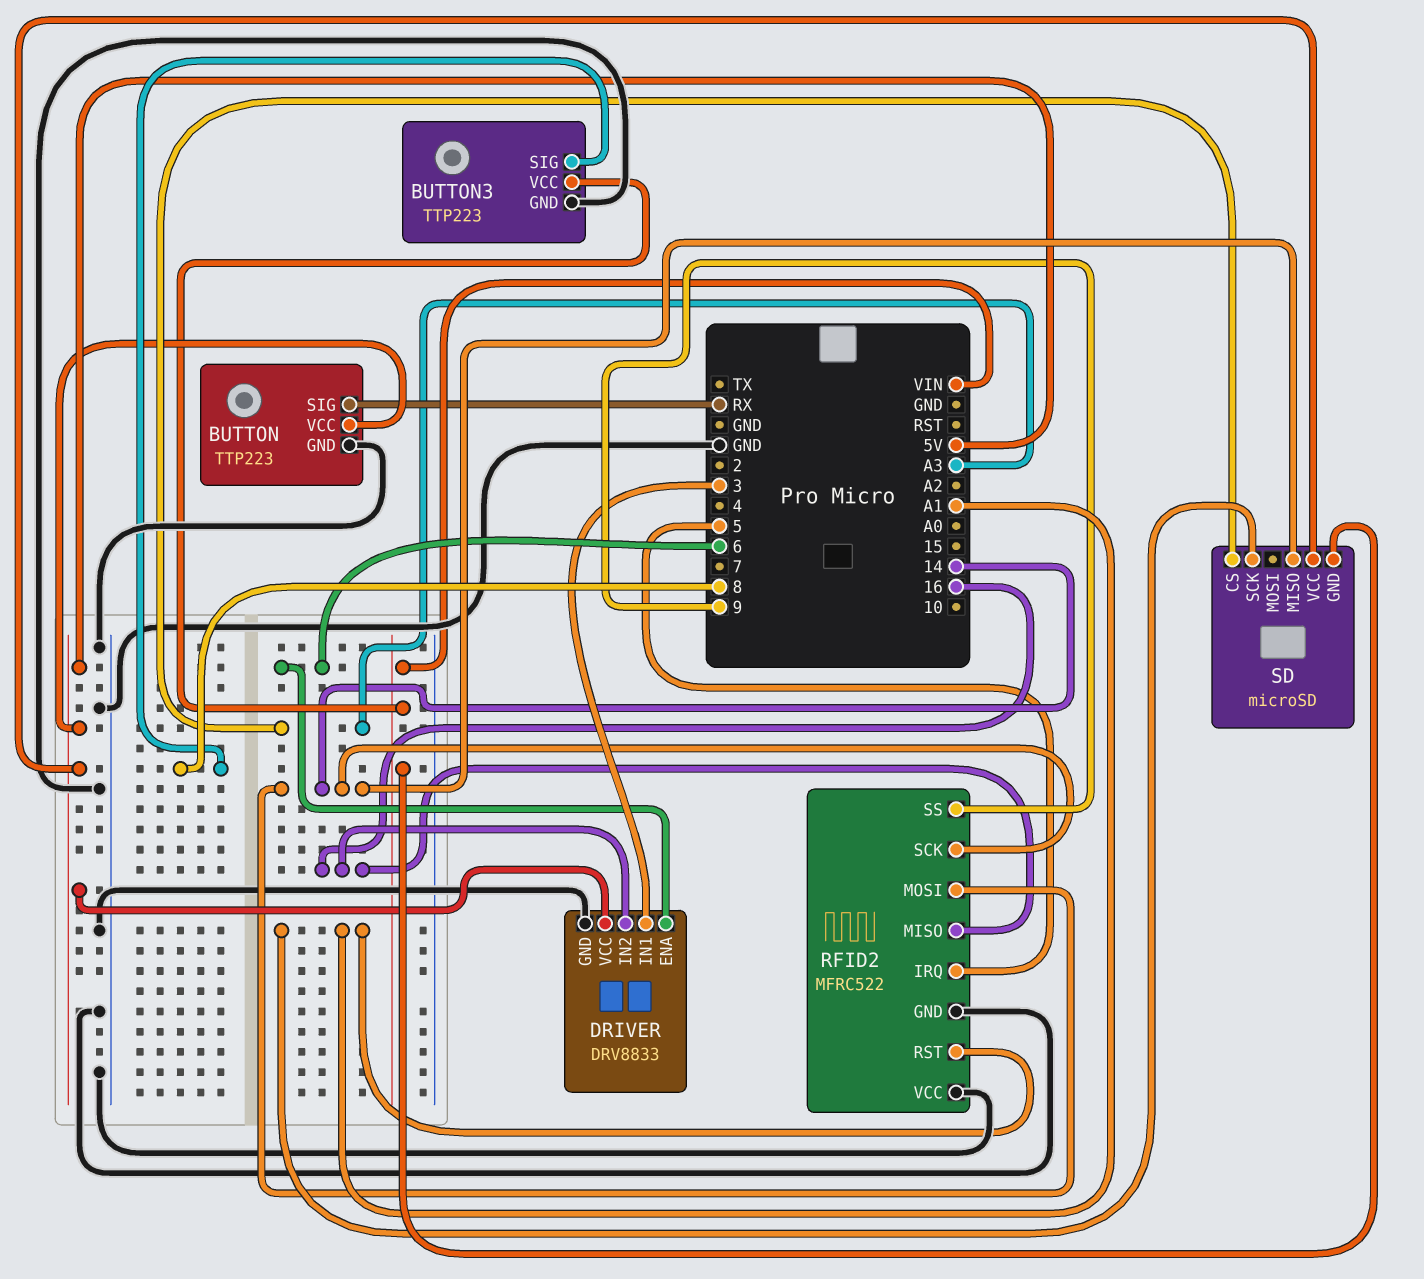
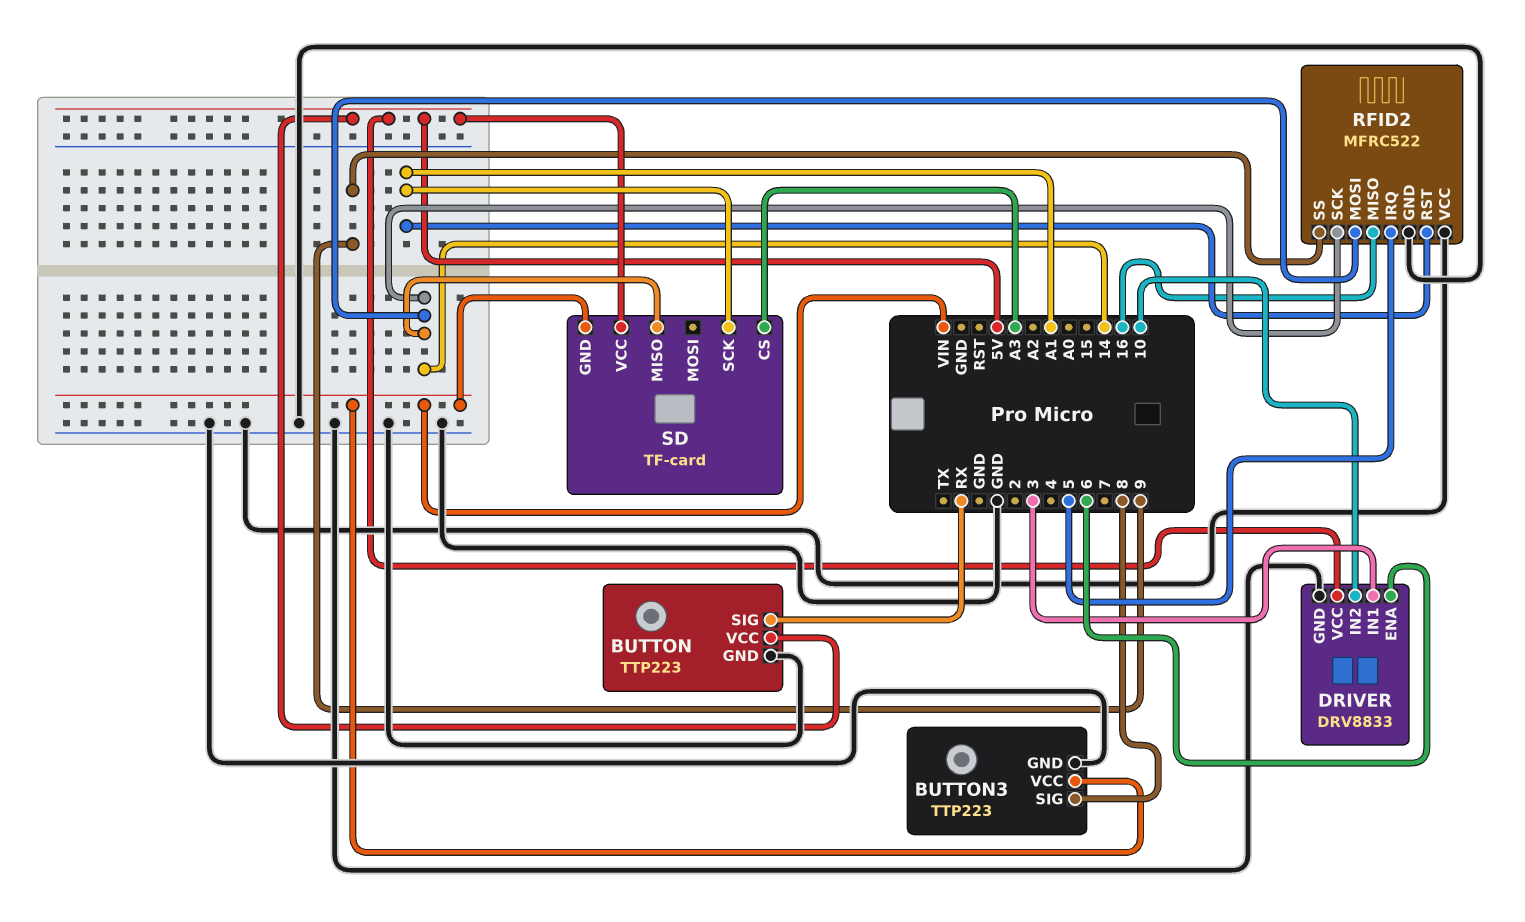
DRIVER pin IN2: 16 -> 10
SD: microSD -> TF-card

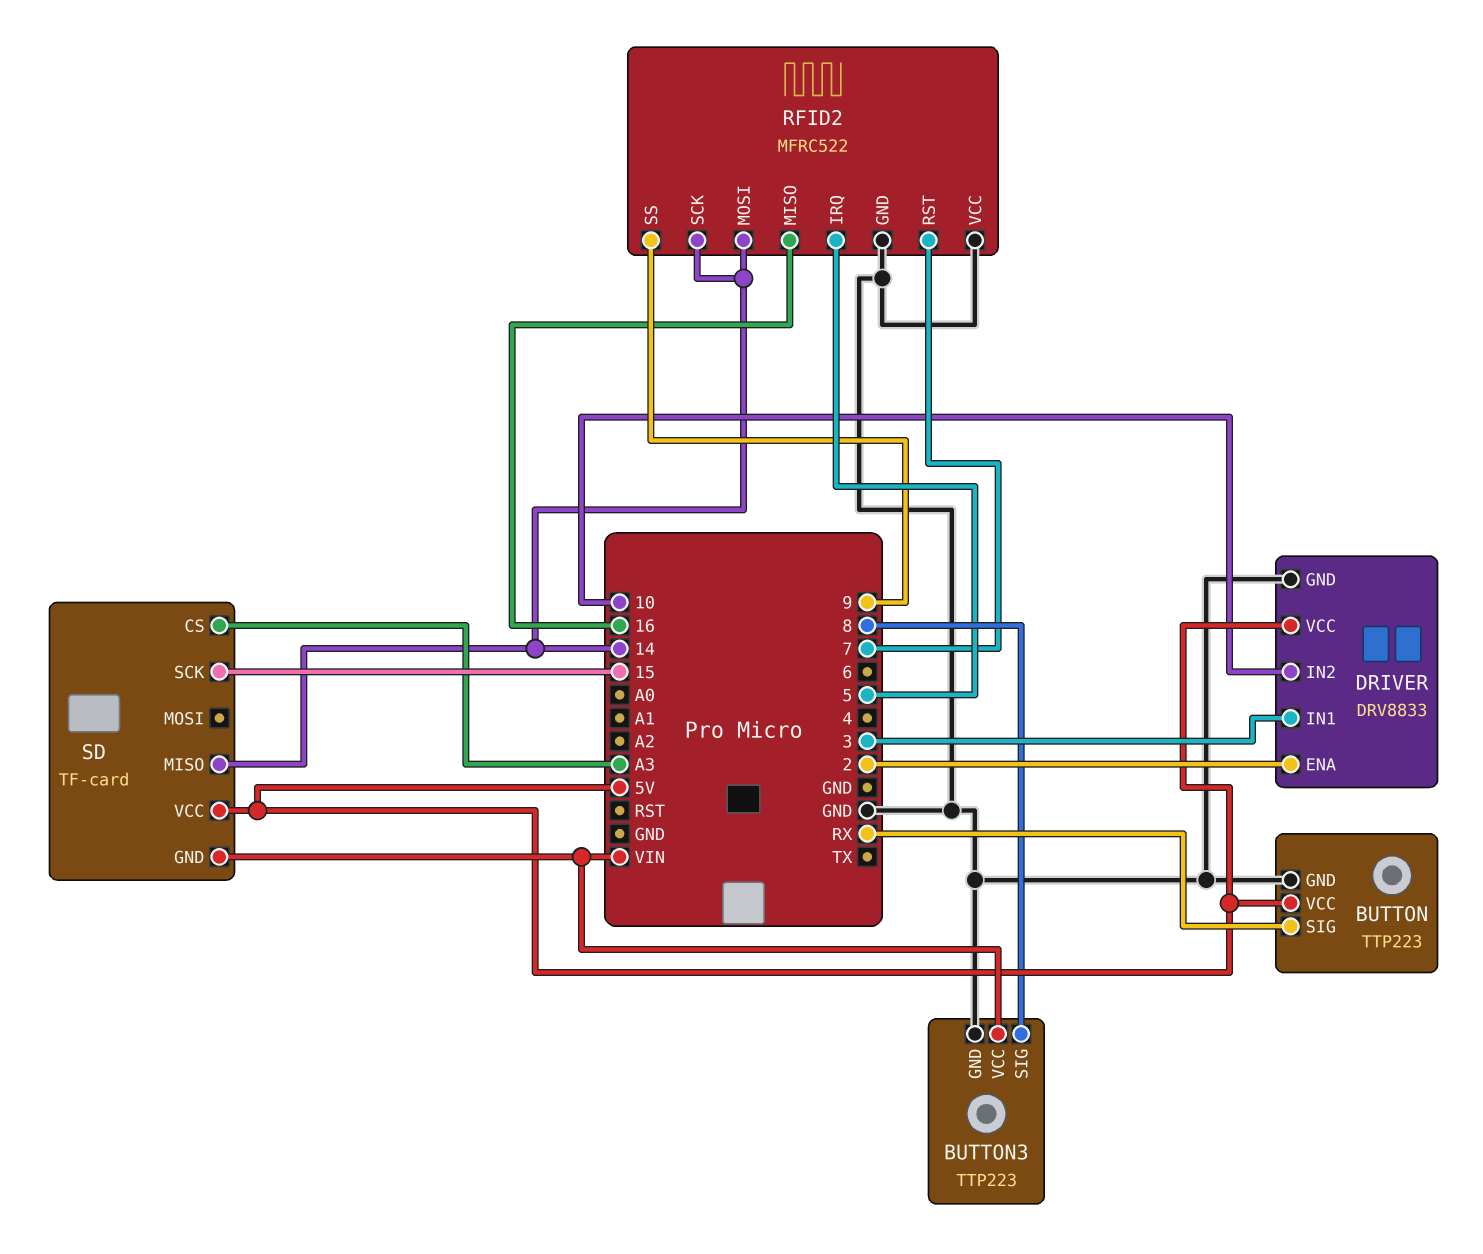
DRIVER pin ENA: 6 -> 2
RFID2 pin RST: A1 -> 7
SD pin SCK: A1 -> 15

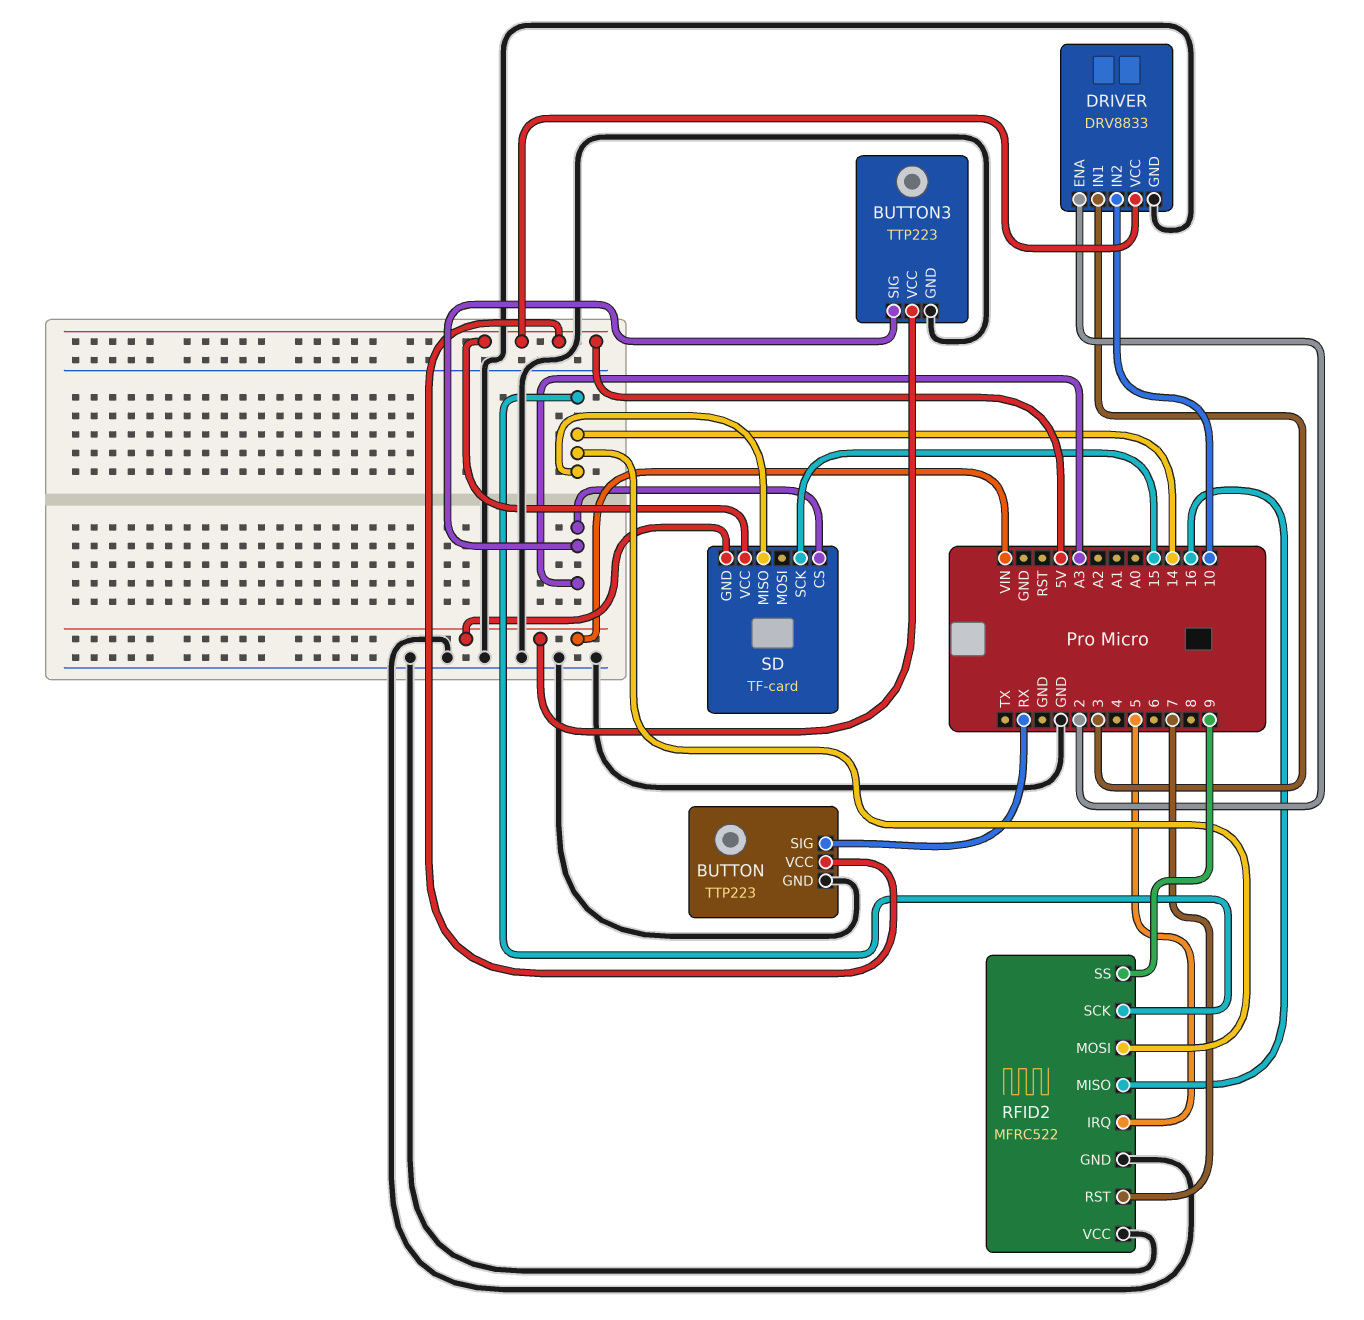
BUTTON3 pin SIG: 8 -> A3

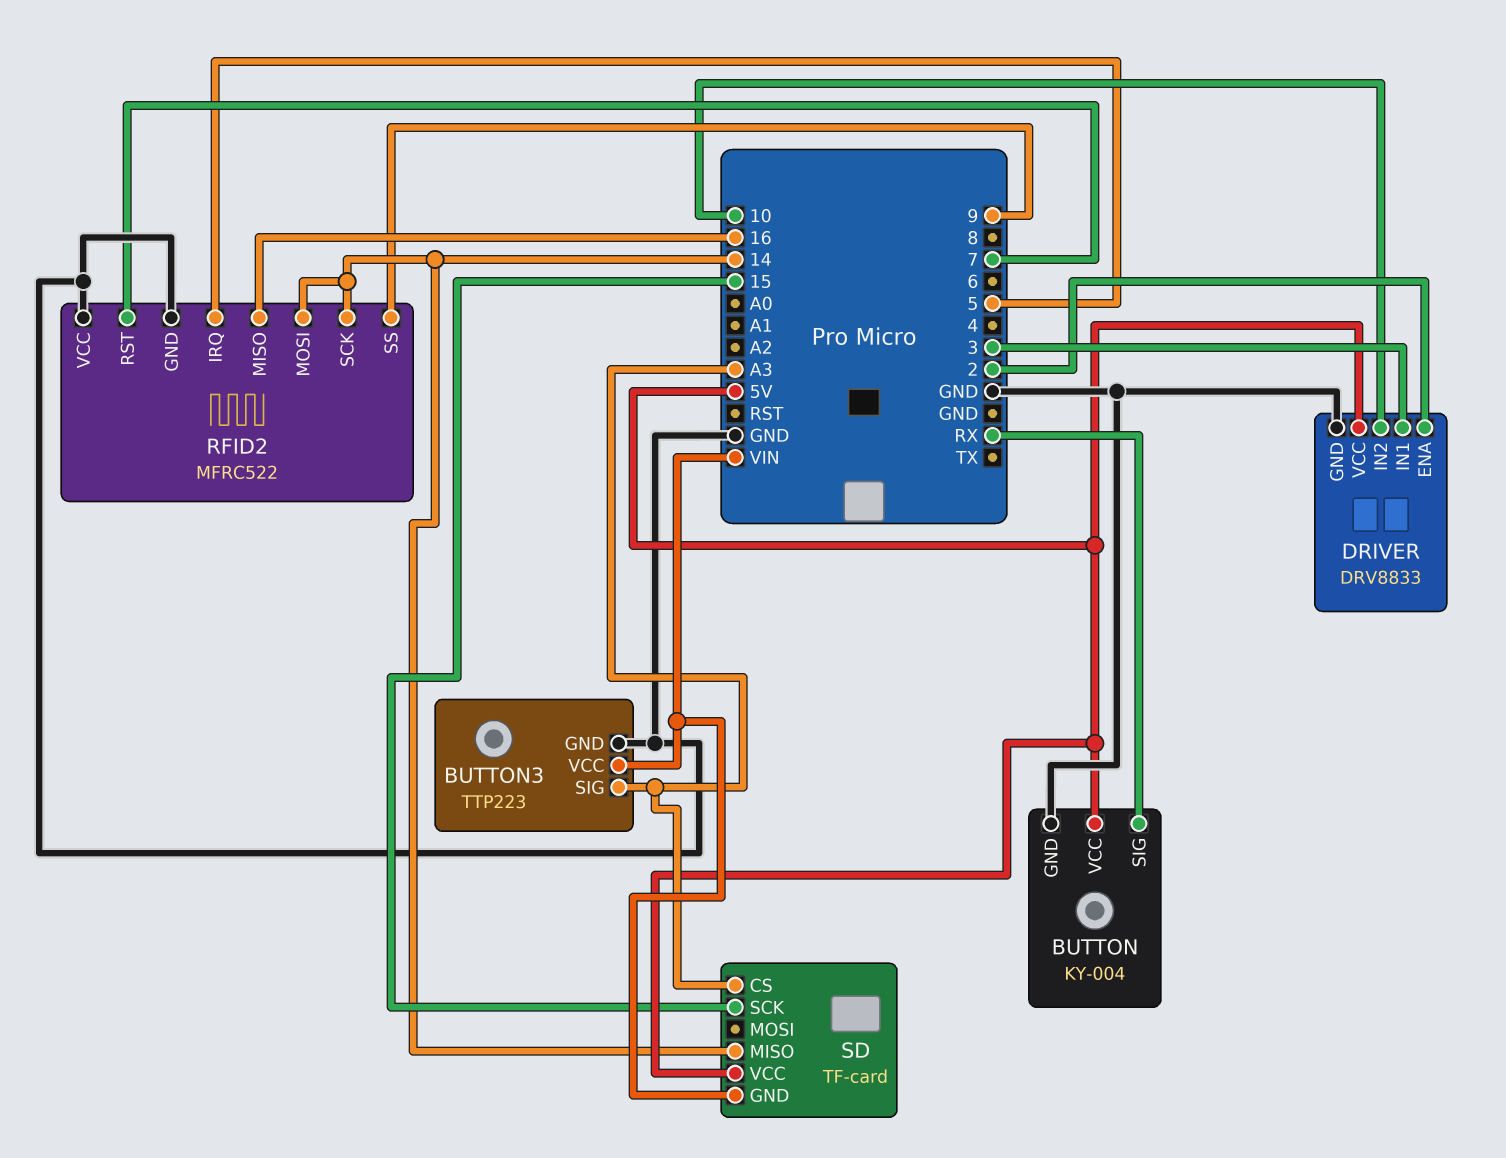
BUTTON: TTP223 -> KY-004

